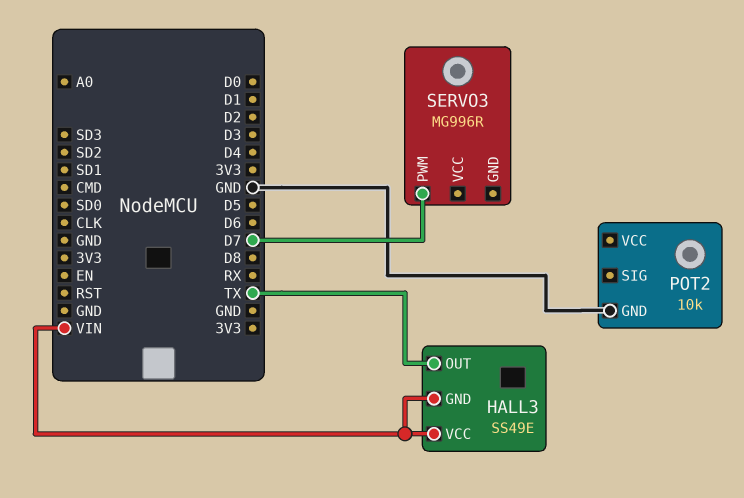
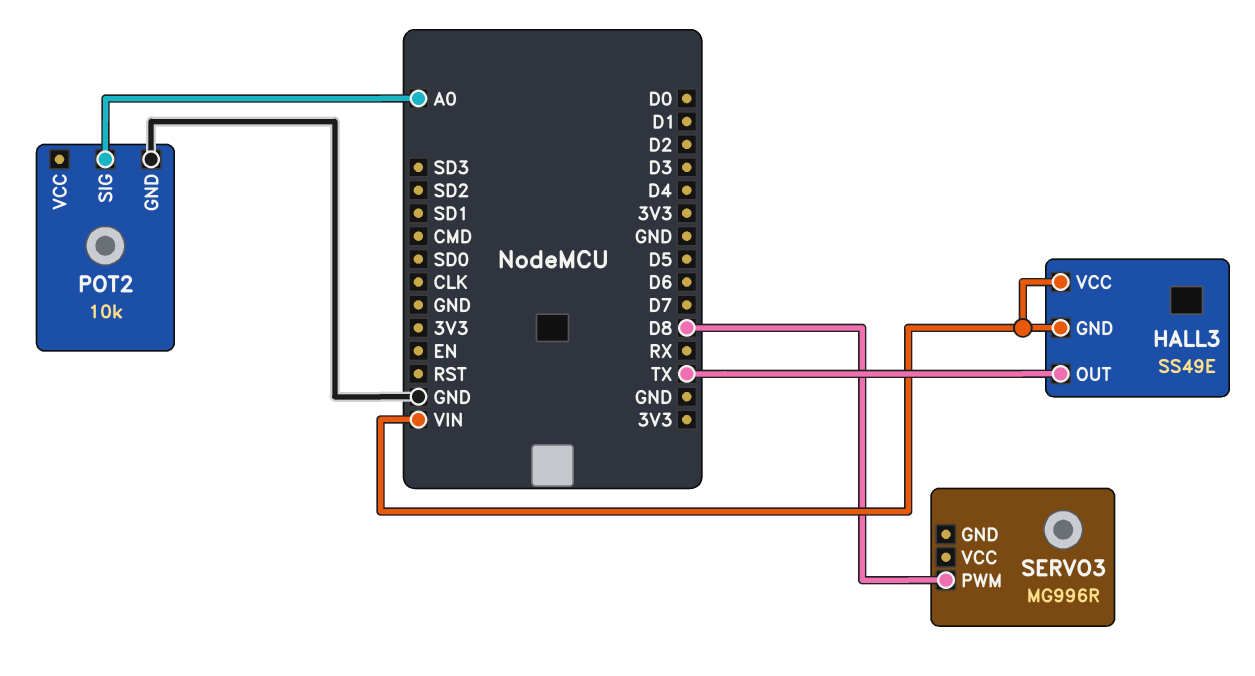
POT2 pin SIG: none -> A0
SERVO3 pin PWM: D7 -> D8

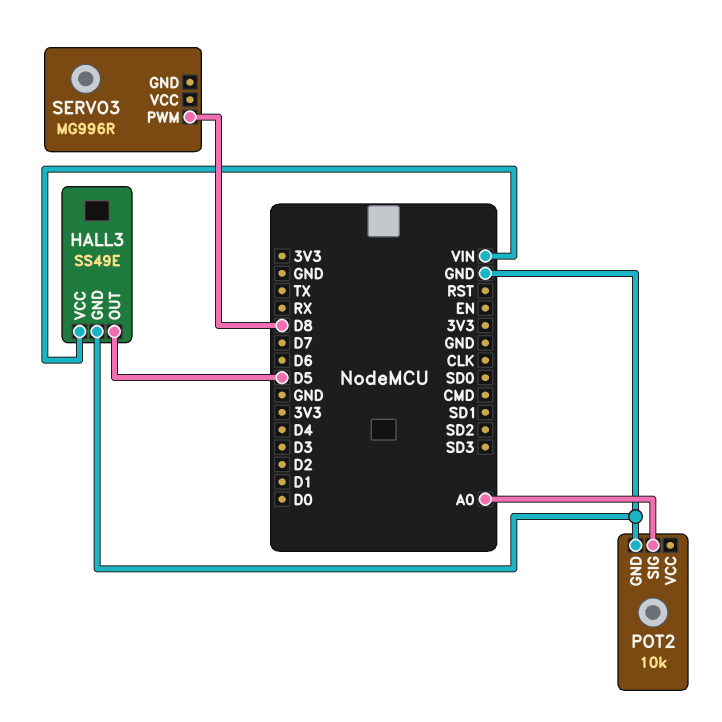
HALL3 pin GND: VIN -> GND
HALL3 pin OUT: TX -> D5

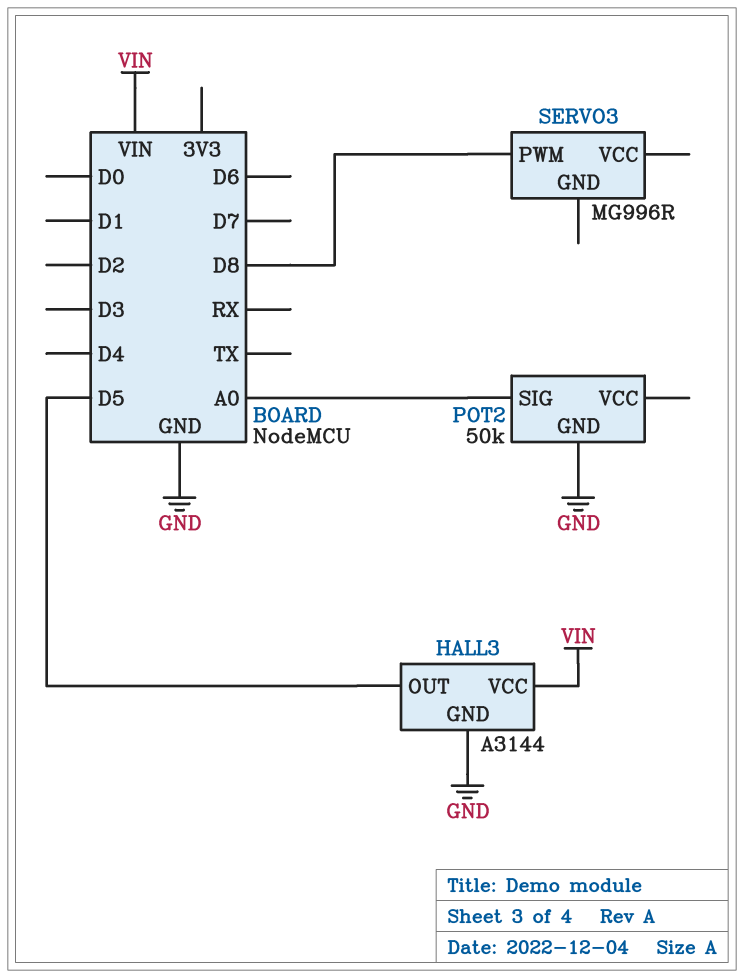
HALL3: SS49E -> A3144
POT2: 10k -> 50k

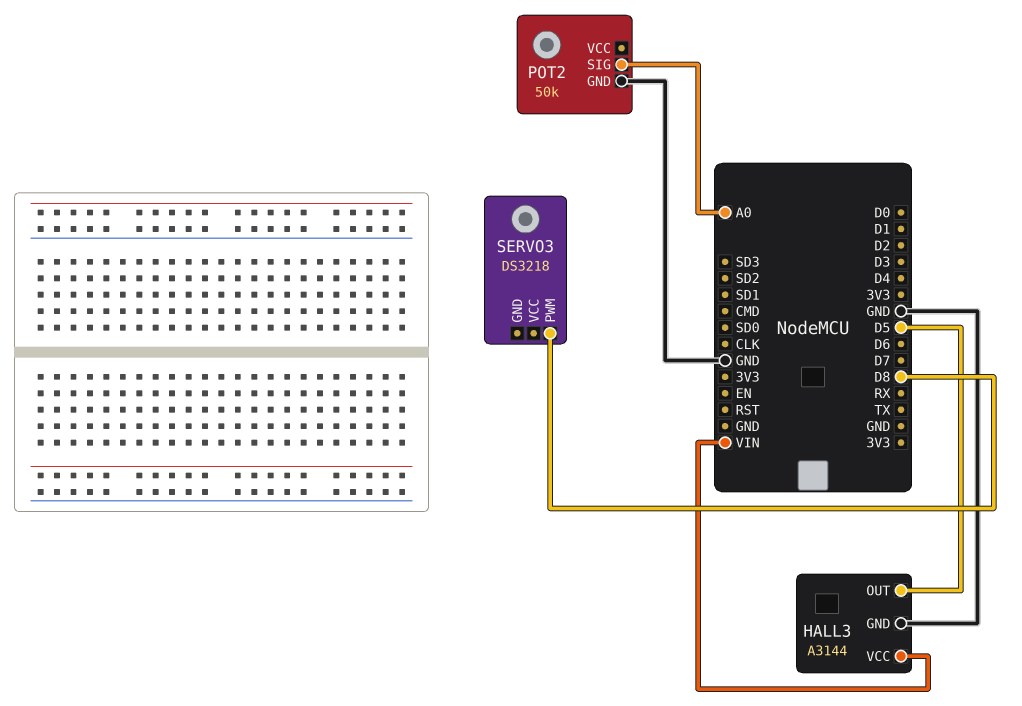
SERVO3: MG996R -> DS3218

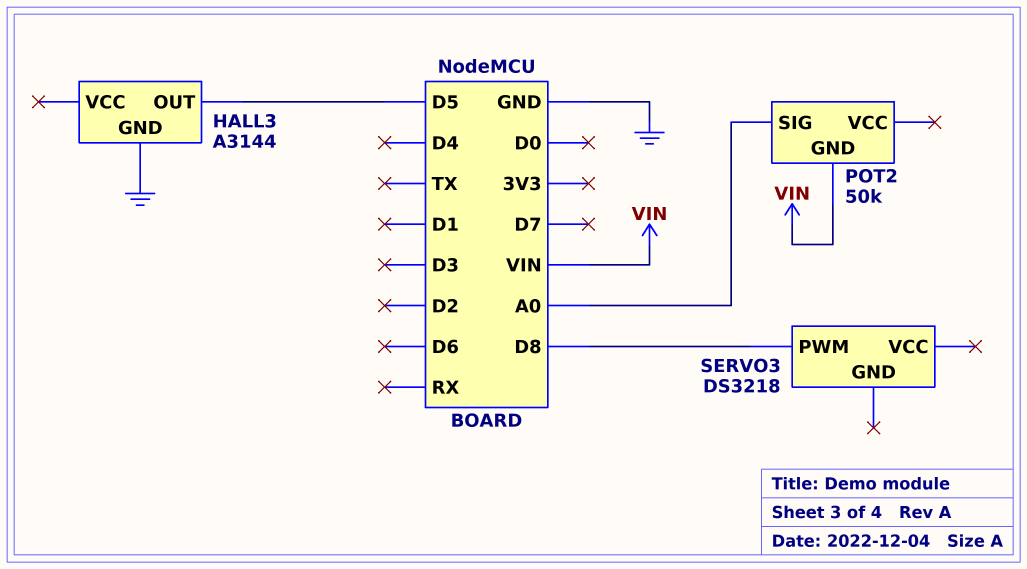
HALL3 pin VCC: VIN -> none
POT2 pin GND: GND -> VIN

